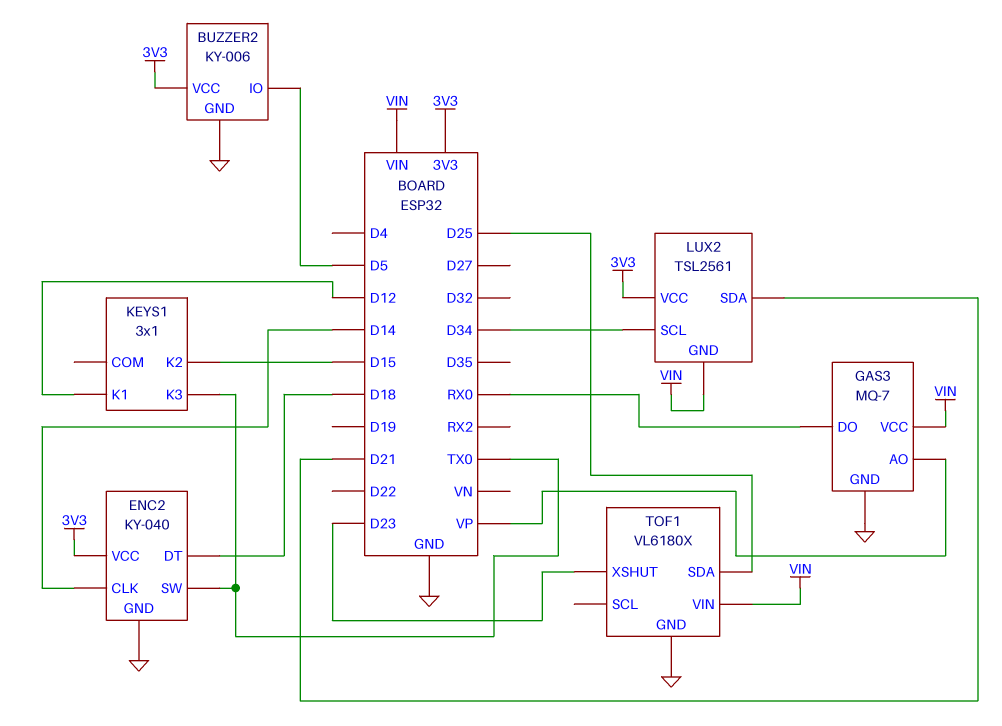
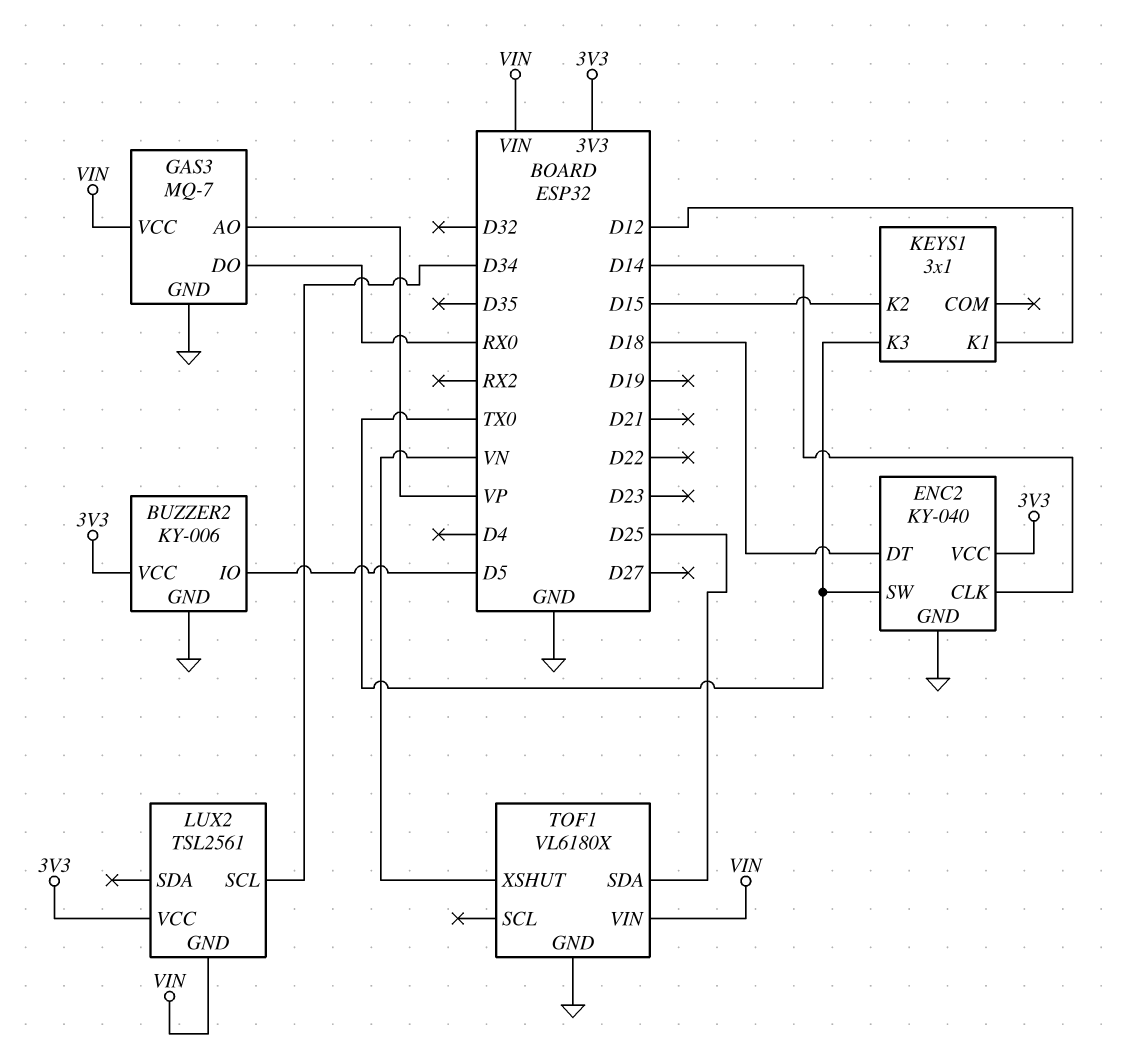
LUX2 pin SDA: D21 -> none
TOF1 pin XSHUT: D23 -> VN

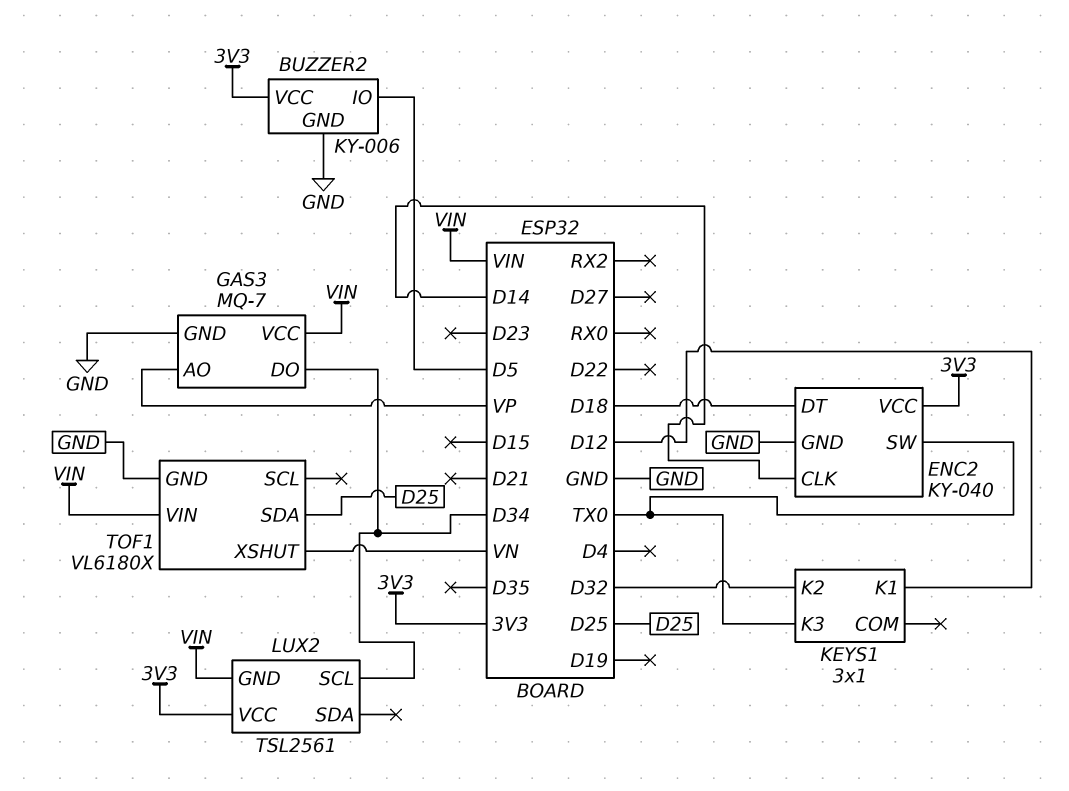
GAS3 pin DO: RX0 -> D34
KEYS1 pin K2: D15 -> D32

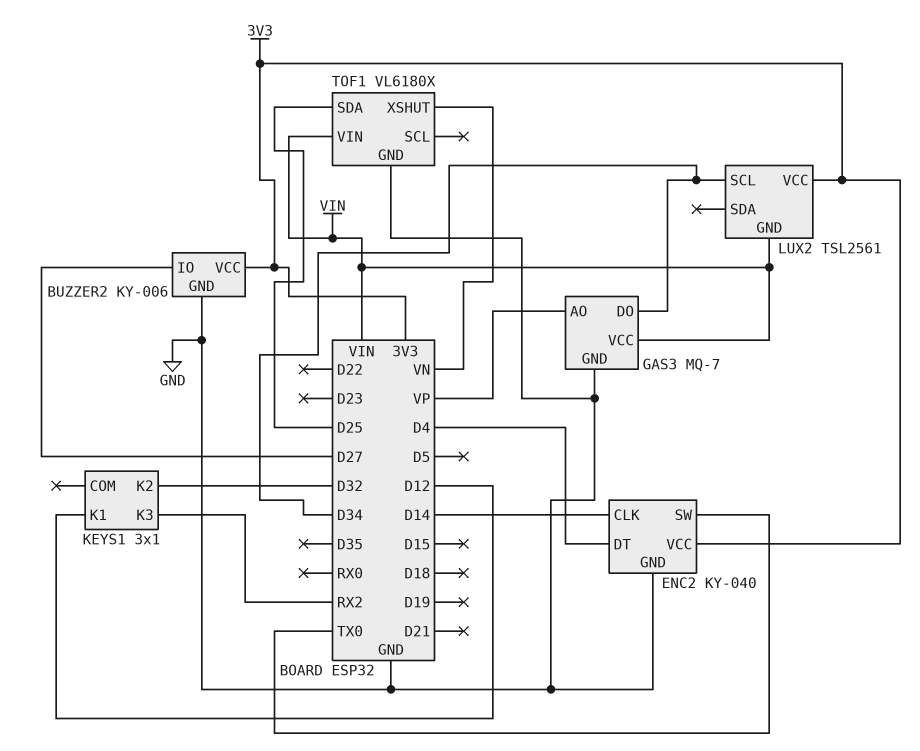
BUZZER2 pin IO: D5 -> D27
ENC2 pin DT: D18 -> D4
KEYS1 pin K3: TX0 -> RX2

